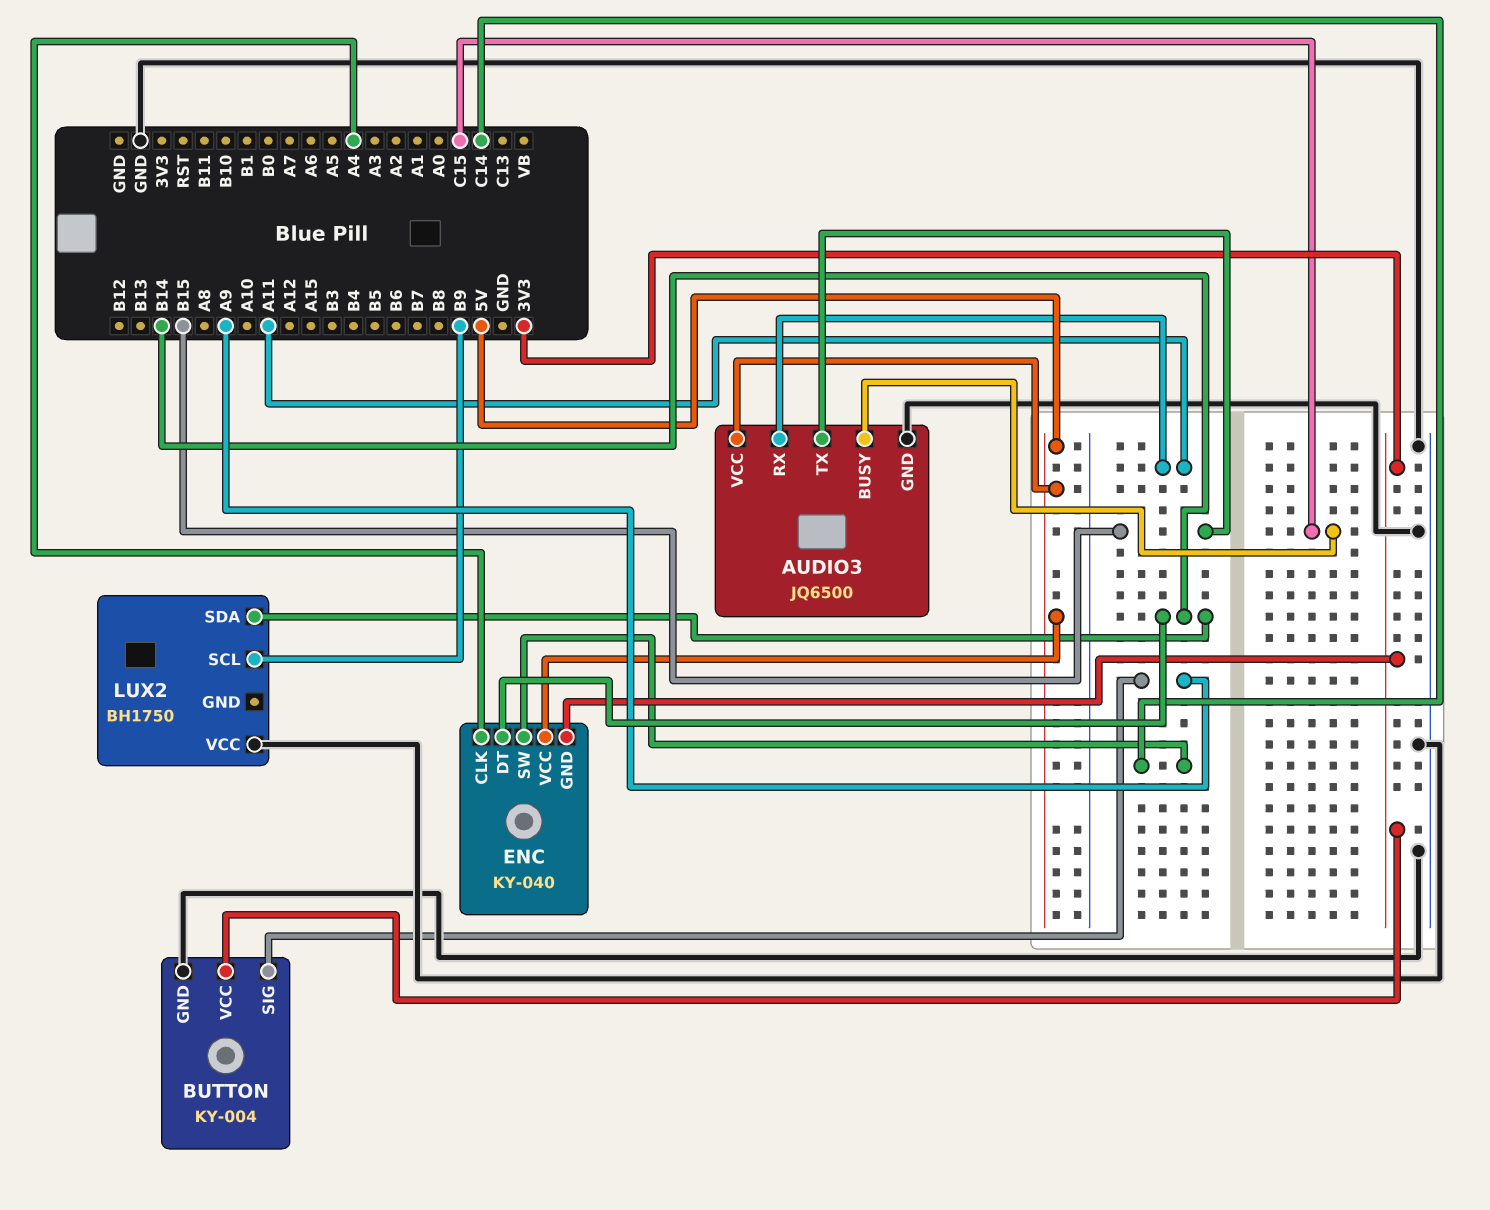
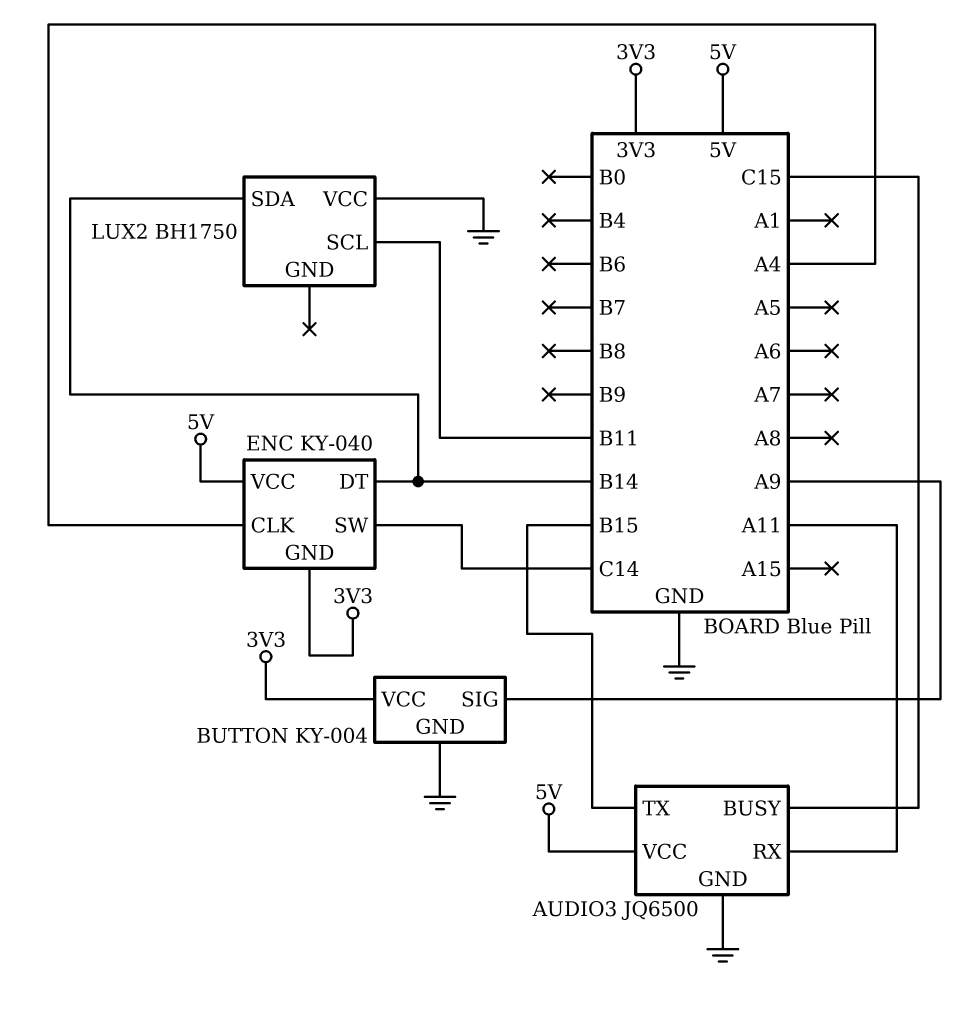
LUX2 pin SCL: B9 -> B11

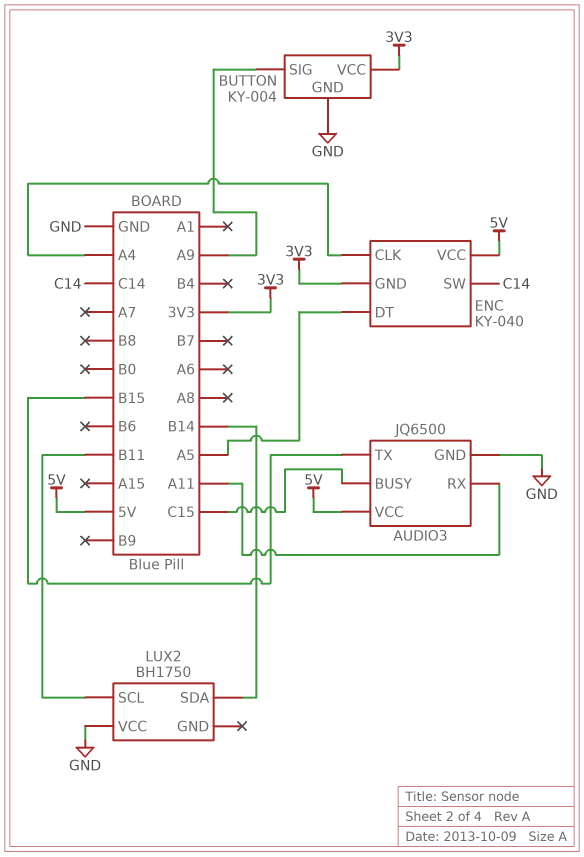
ENC pin DT: B14 -> A5

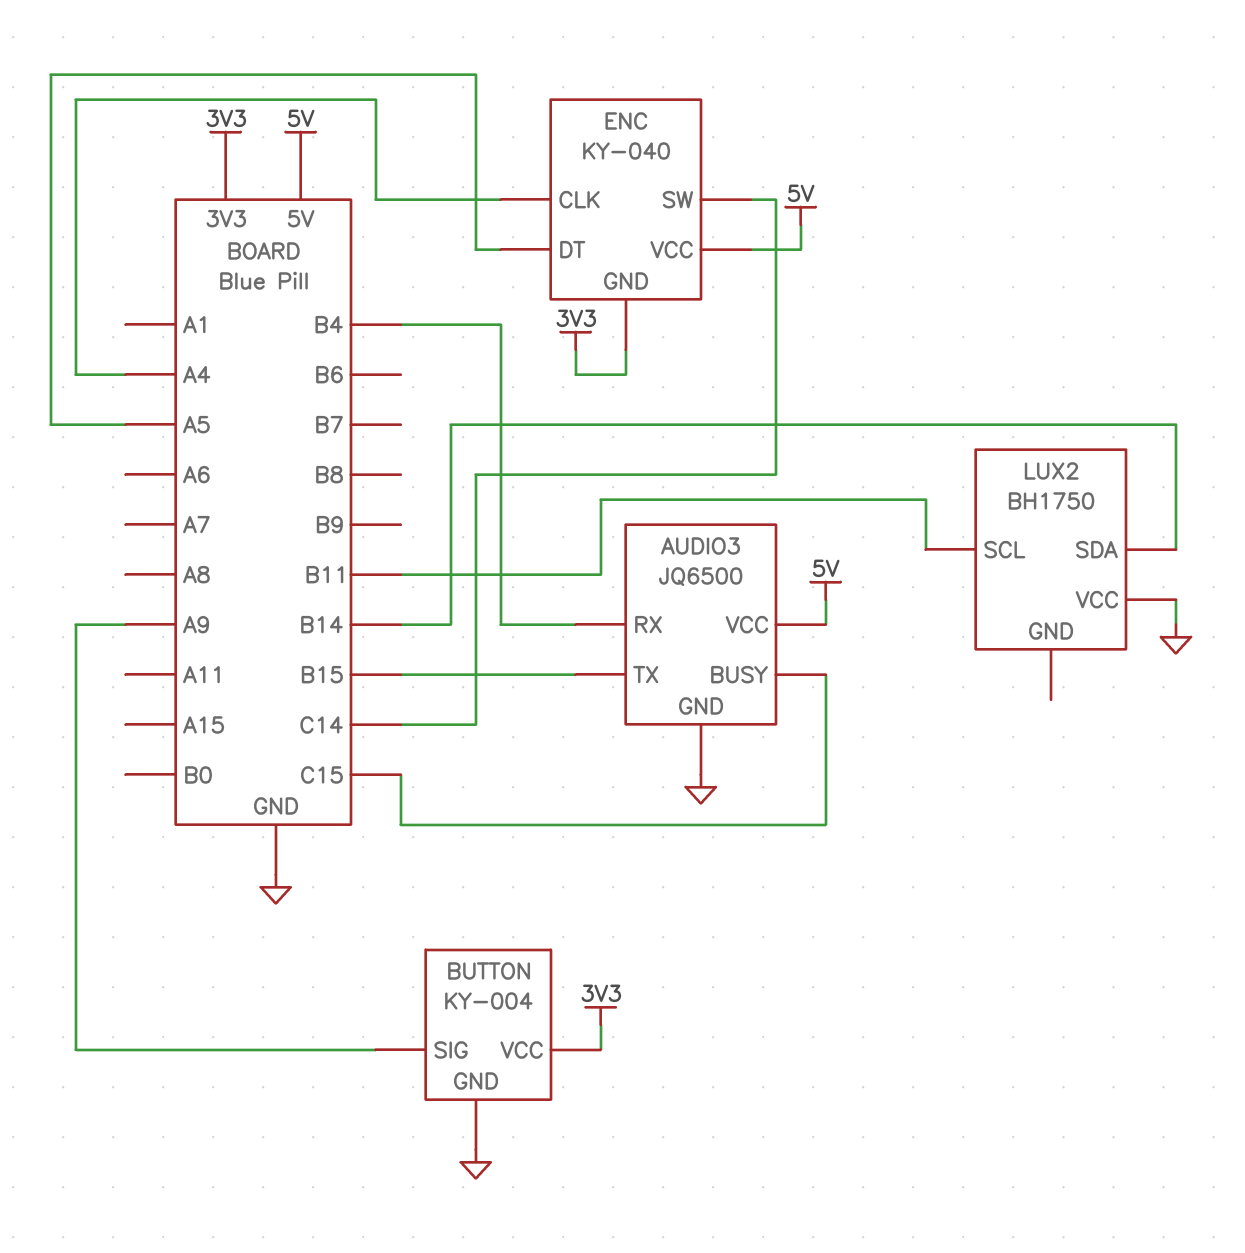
AUDIO3 pin RX: A11 -> B4

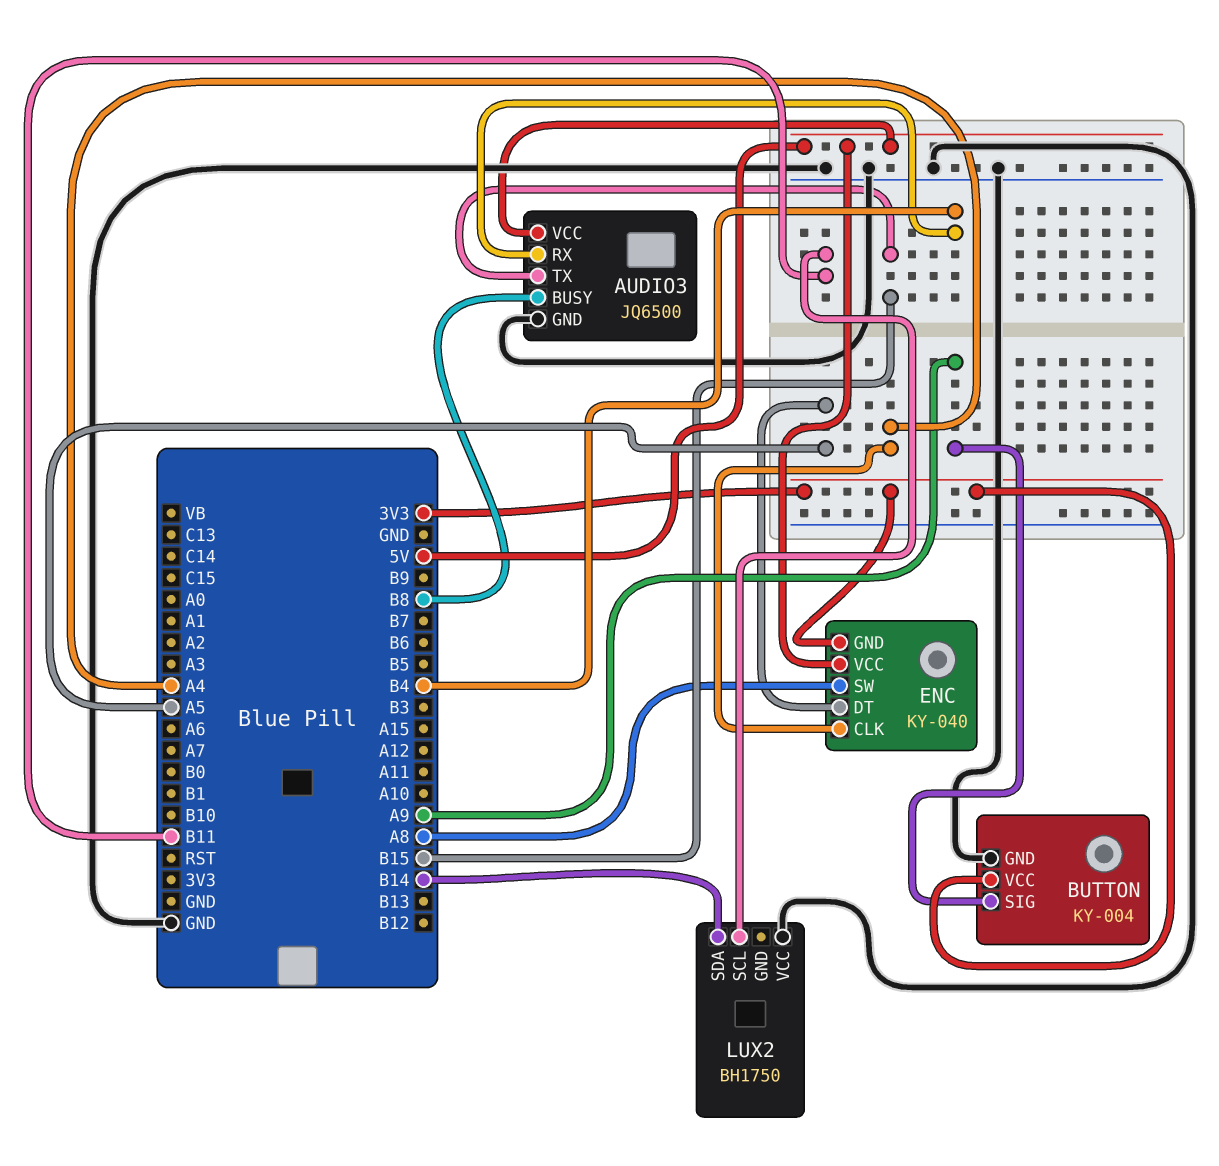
AUDIO3 pin BUSY: C15 -> B8
ENC pin SW: C14 -> A8

